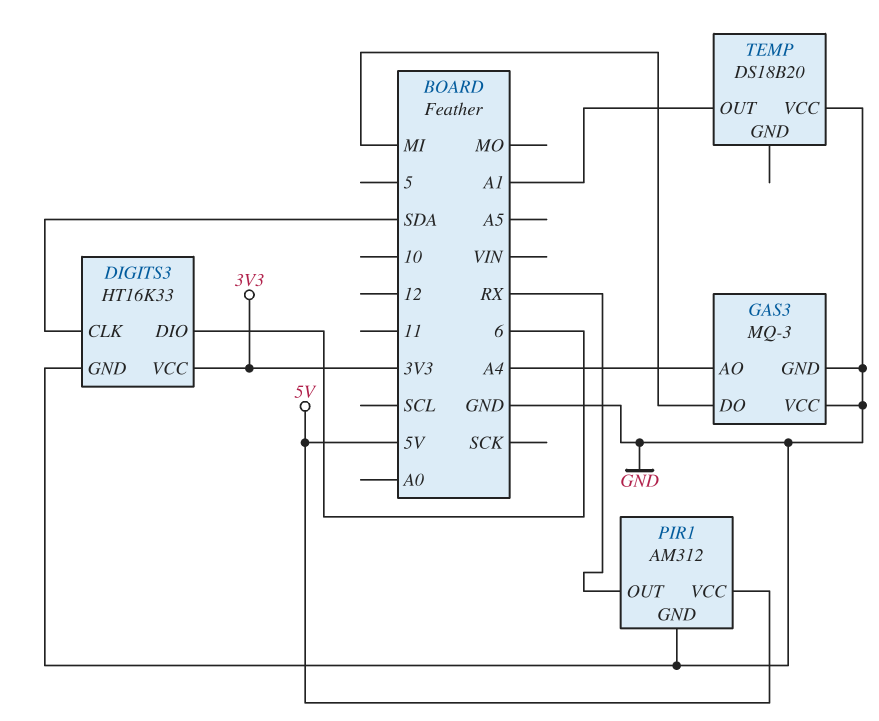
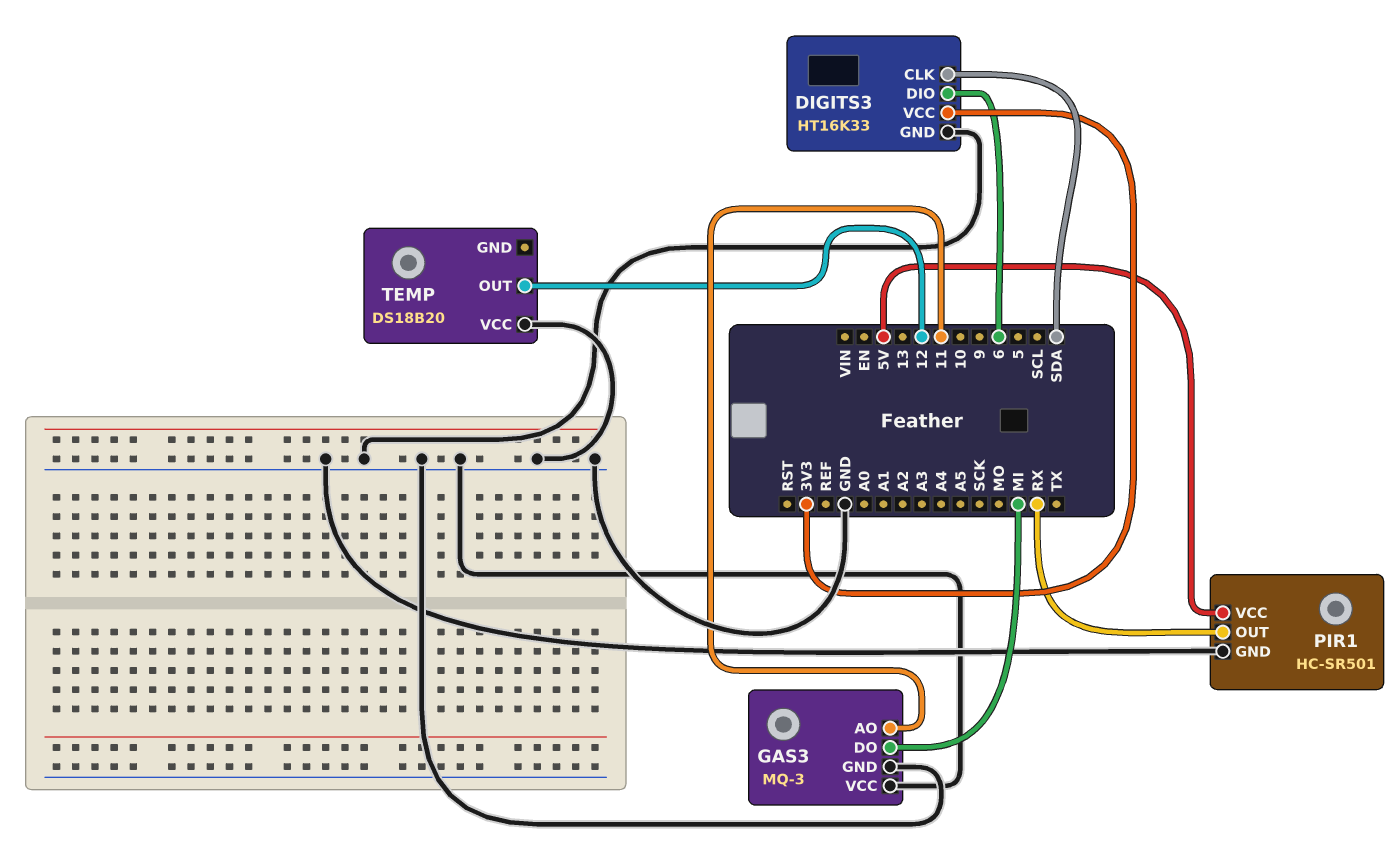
GAS3 pin AO: A4 -> 11
PIR1: AM312 -> HC-SR501
TEMP pin OUT: A1 -> 12

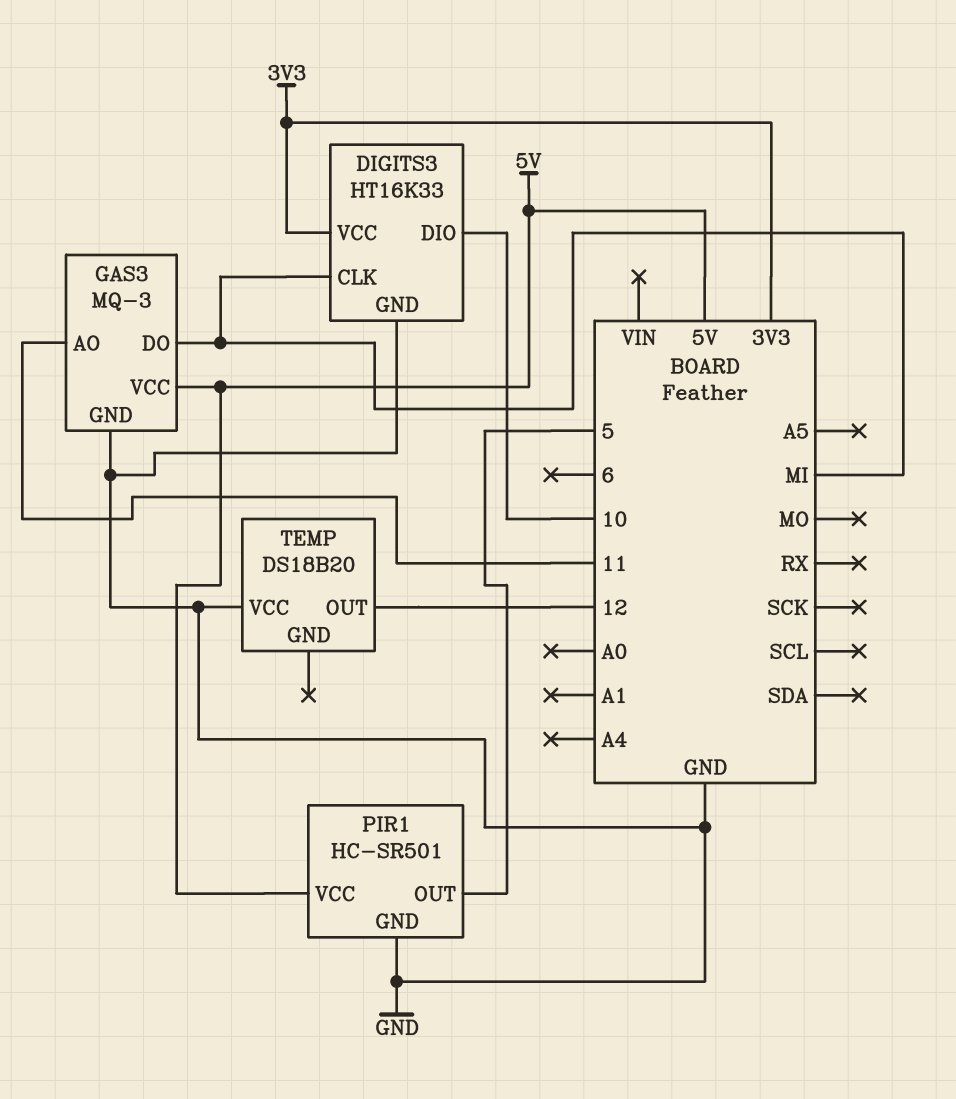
DIGITS3 pin CLK: SDA -> MI
DIGITS3 pin DIO: 6 -> 10
GAS3 pin VCC: GND -> 5V
PIR1 pin OUT: RX -> 5

